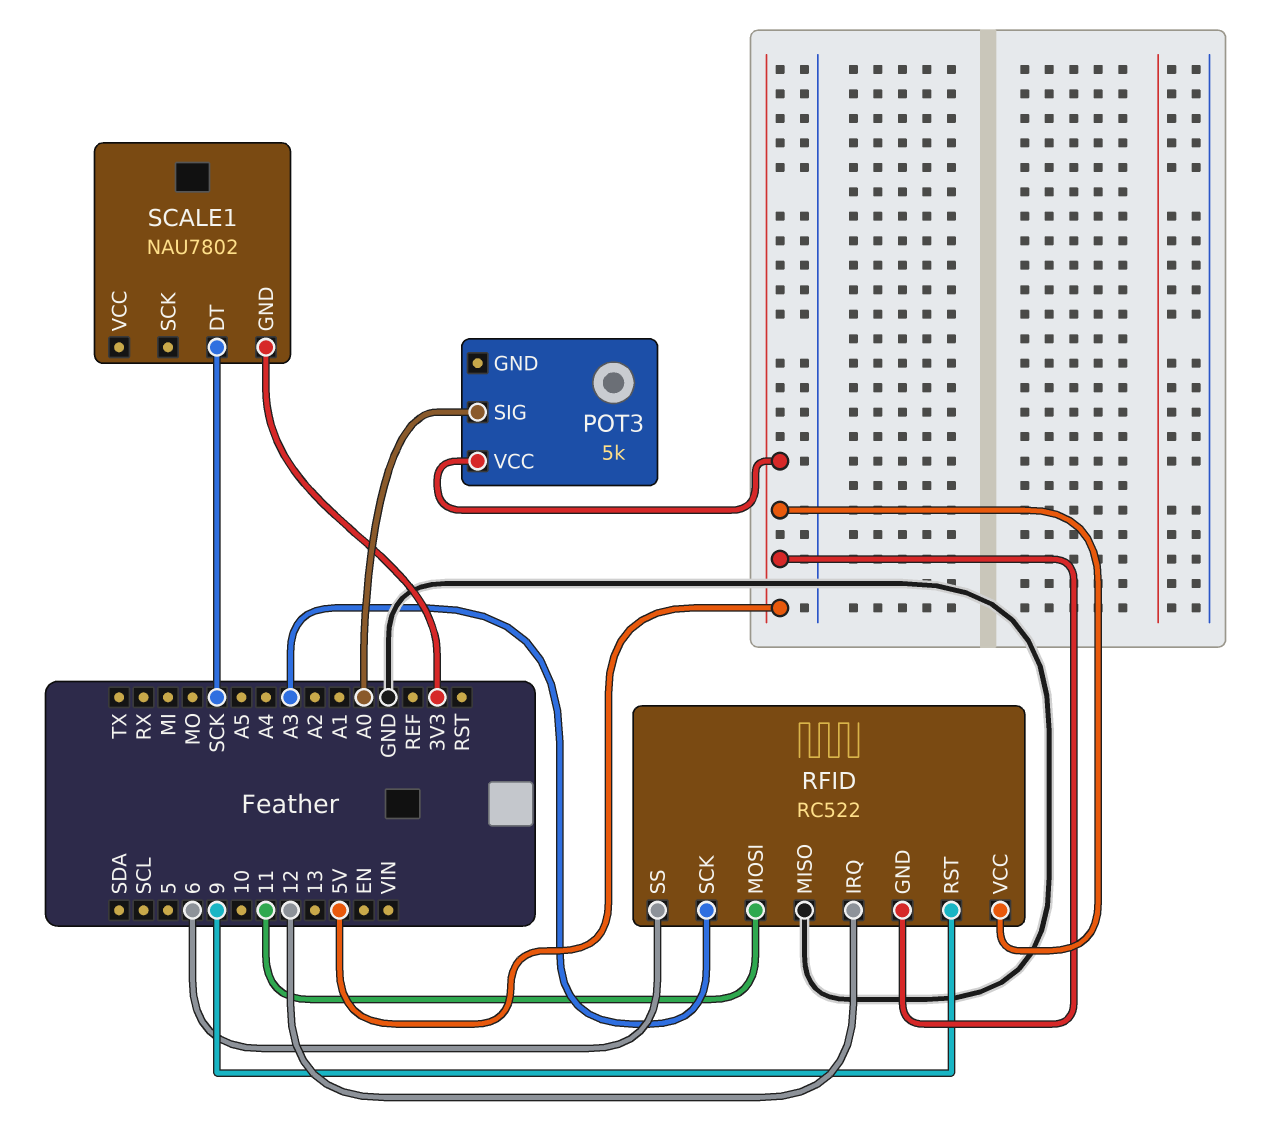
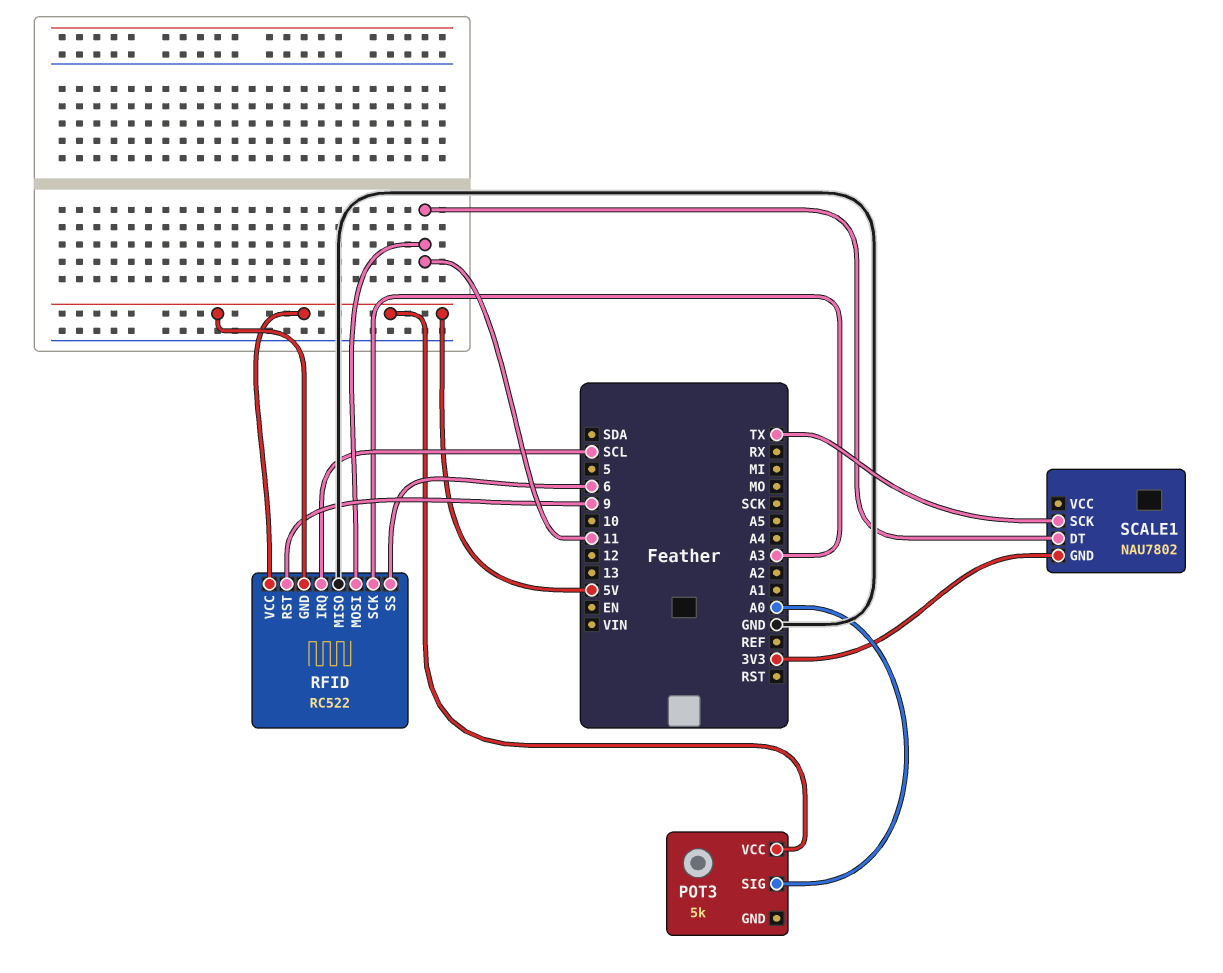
RFID pin IRQ: 12 -> SCL
SCALE1 pin DT: SCK -> 11
SCALE1 pin SCK: none -> TX

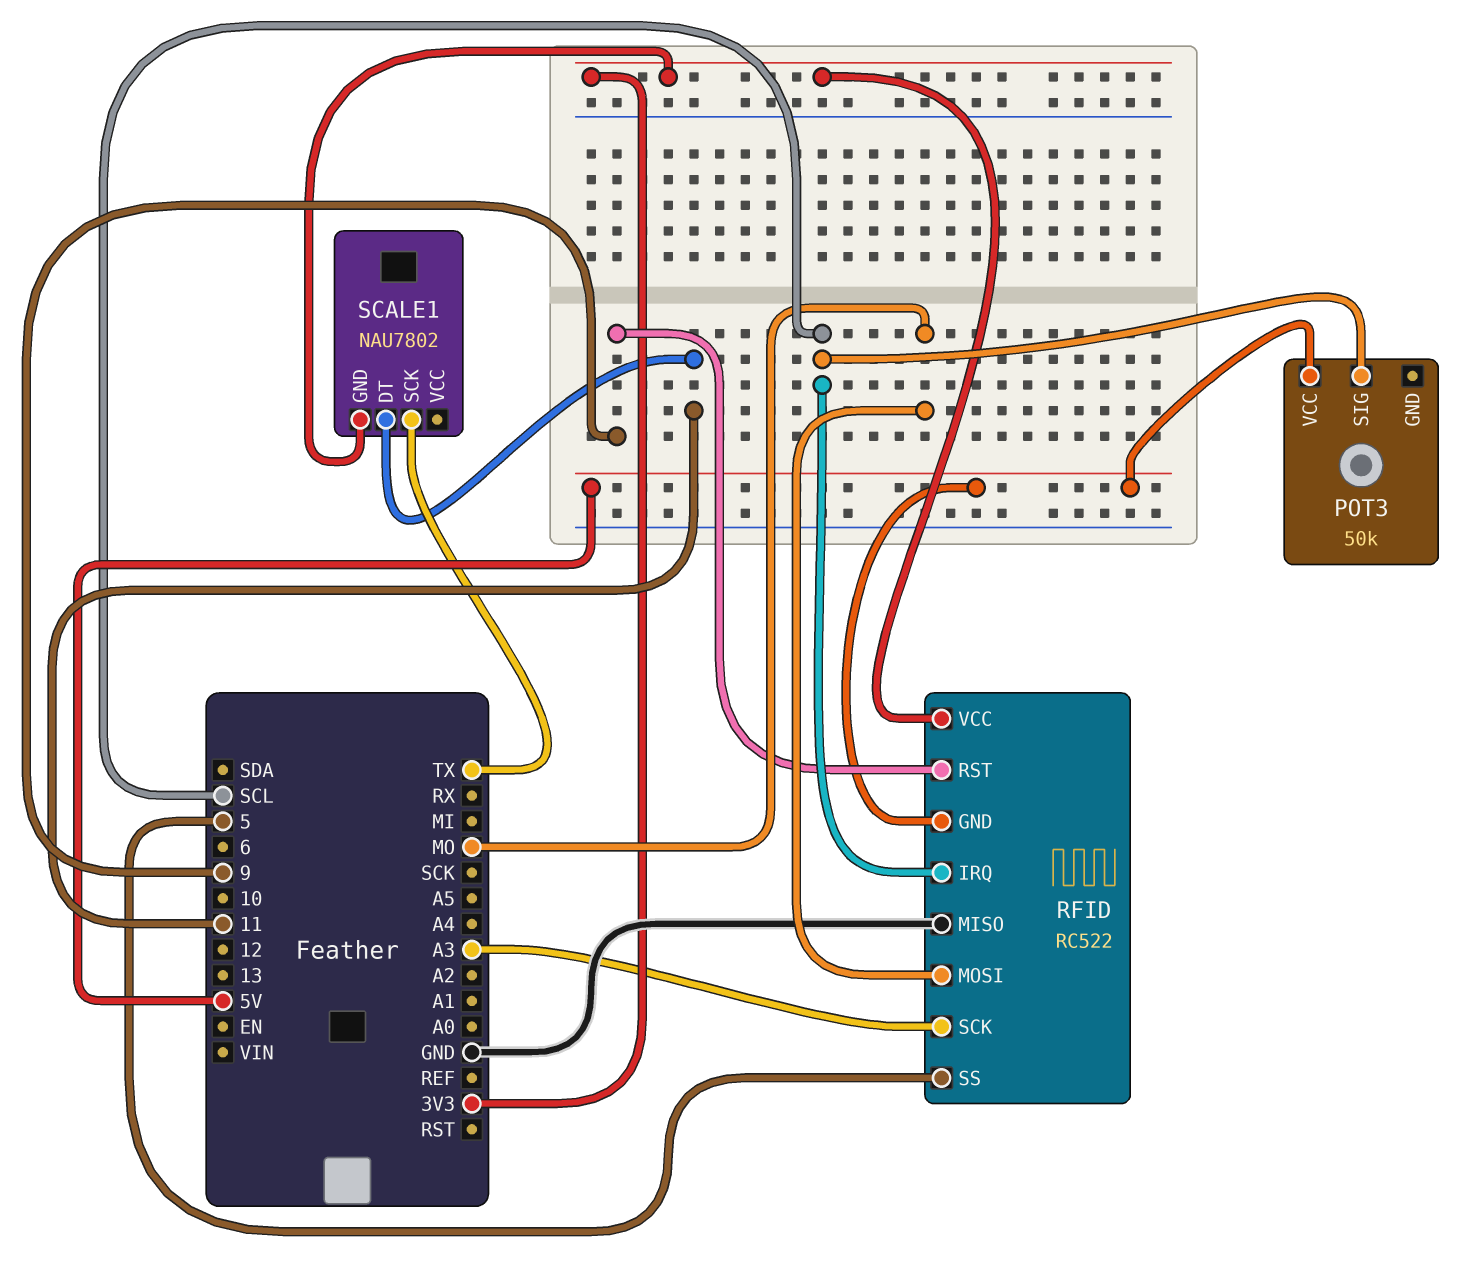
POT3: 5k -> 50k
POT3 pin SIG: A0 -> SCL
RFID pin MOSI: 11 -> MO
RFID pin SS: 6 -> 5
RFID pin VCC: 5V -> 3V3

